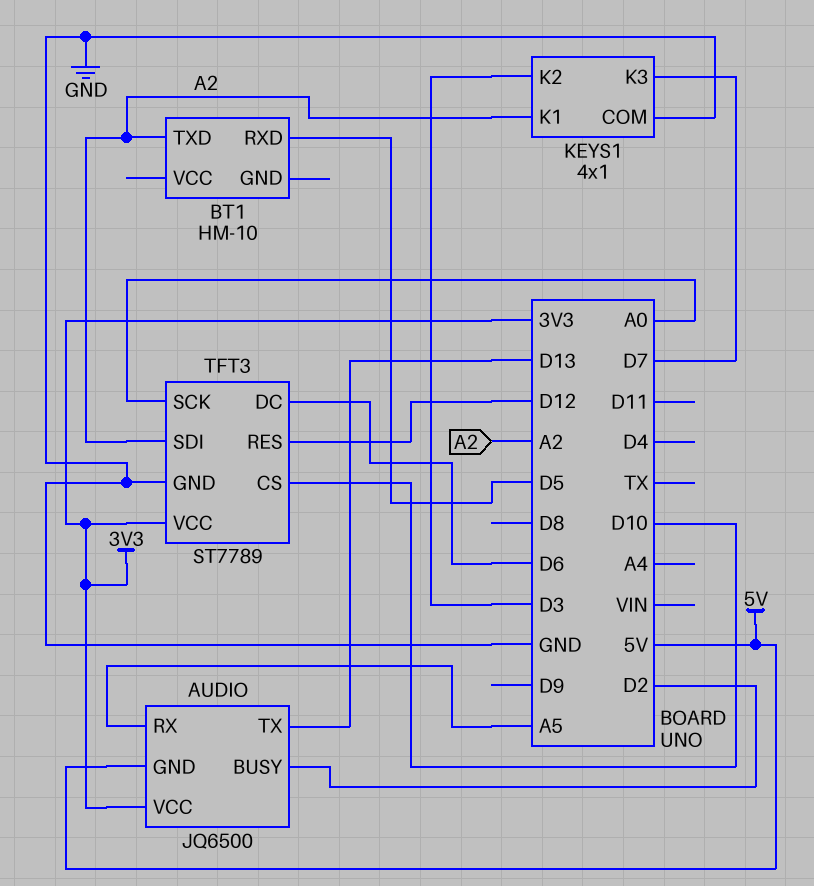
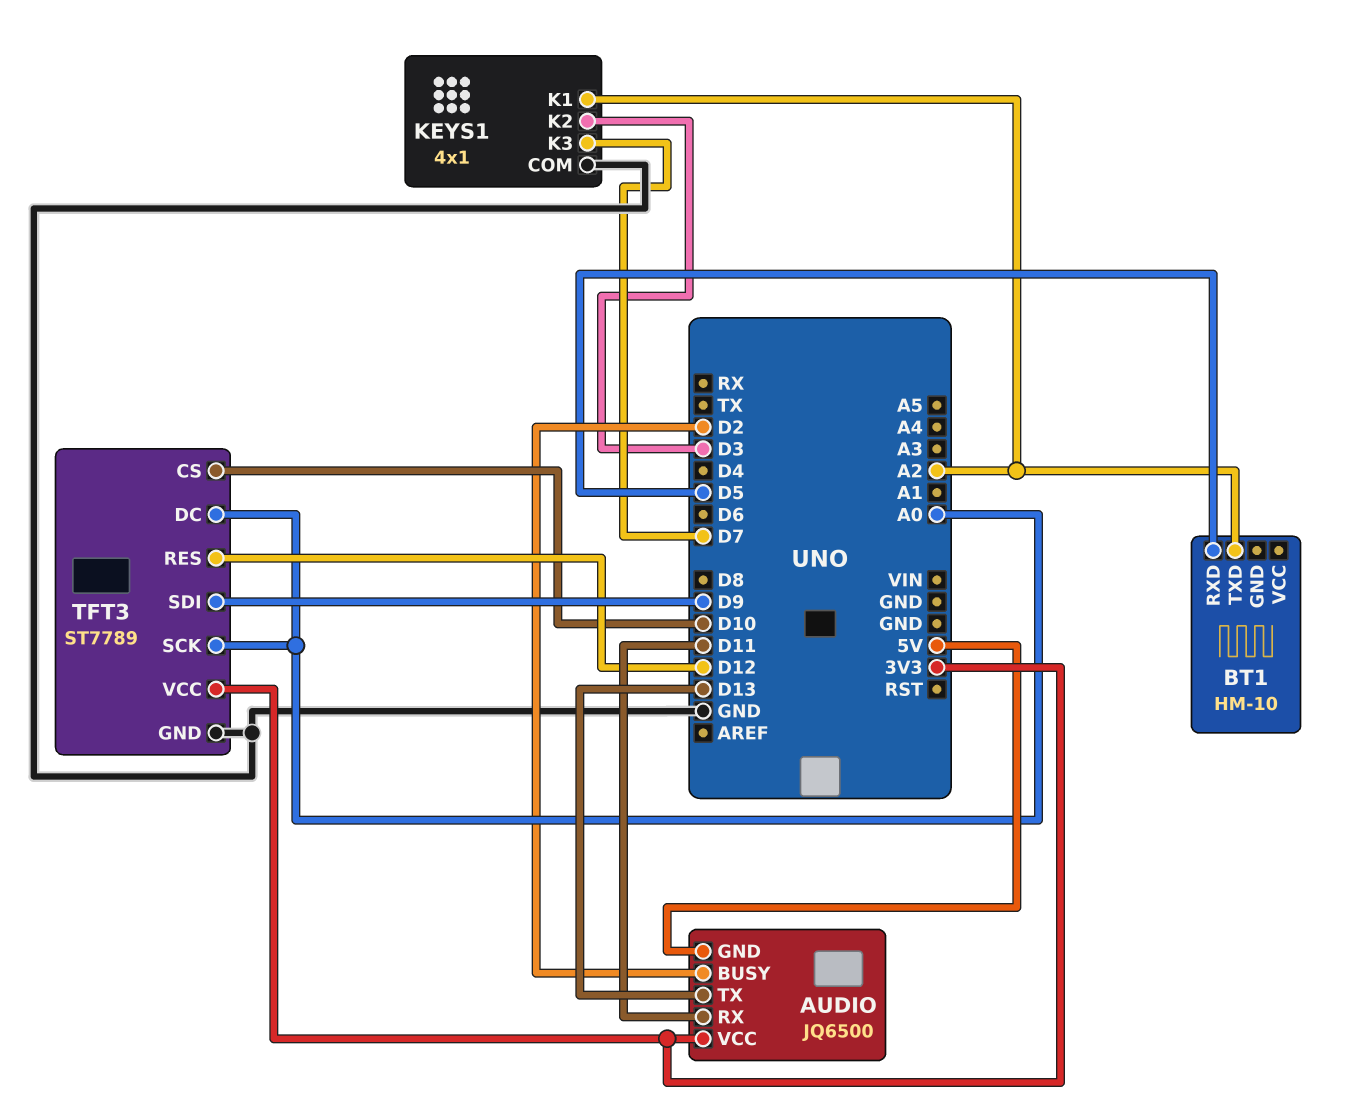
AUDIO pin RX: A5 -> D11
TFT3 pin DC: D6 -> A0
TFT3 pin SDI: A2 -> D9

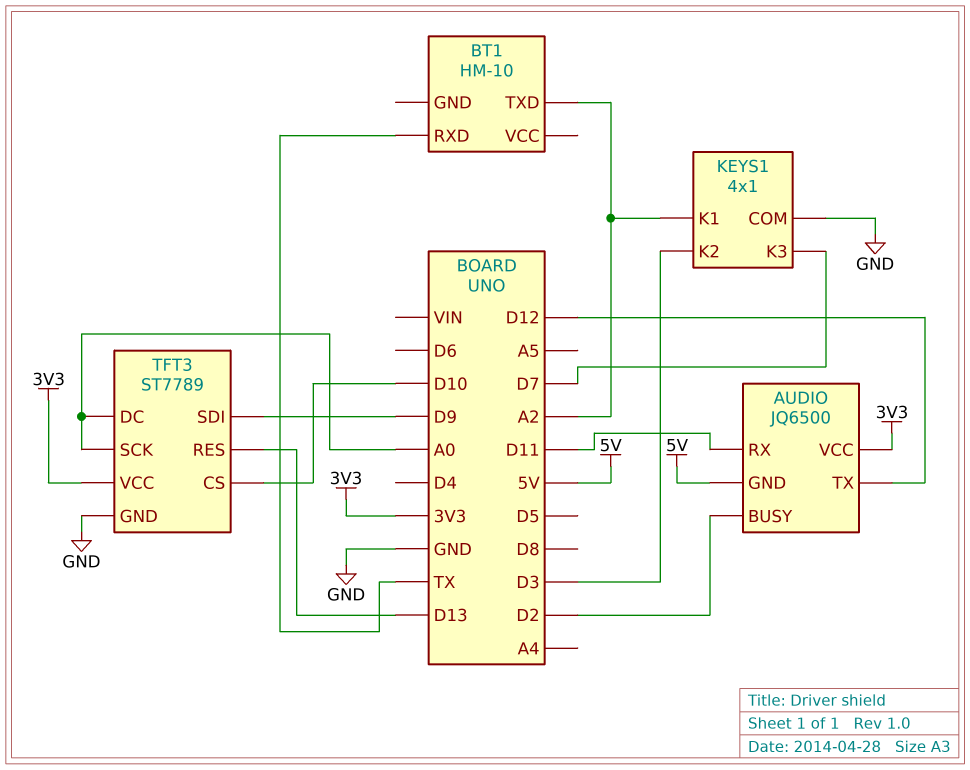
AUDIO pin TX: D13 -> D12
BT1 pin RXD: D5 -> TX
TFT3 pin RES: D12 -> D13

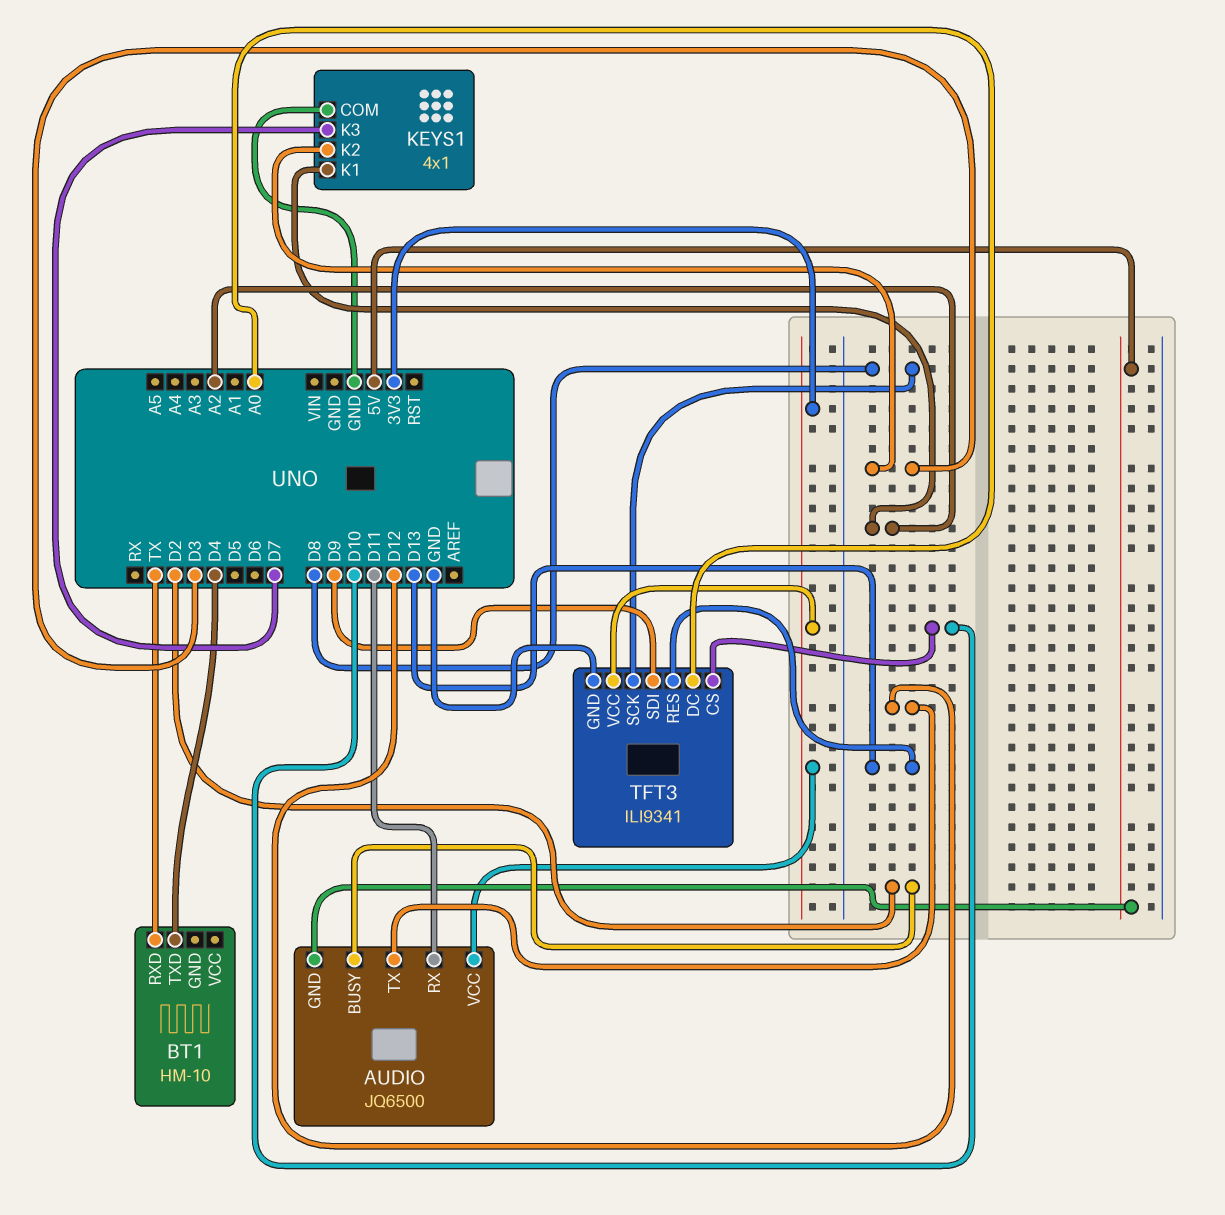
BT1 pin TXD: A2 -> D4
TFT3: ST7789 -> ILI9341
TFT3 pin SCK: A0 -> D8

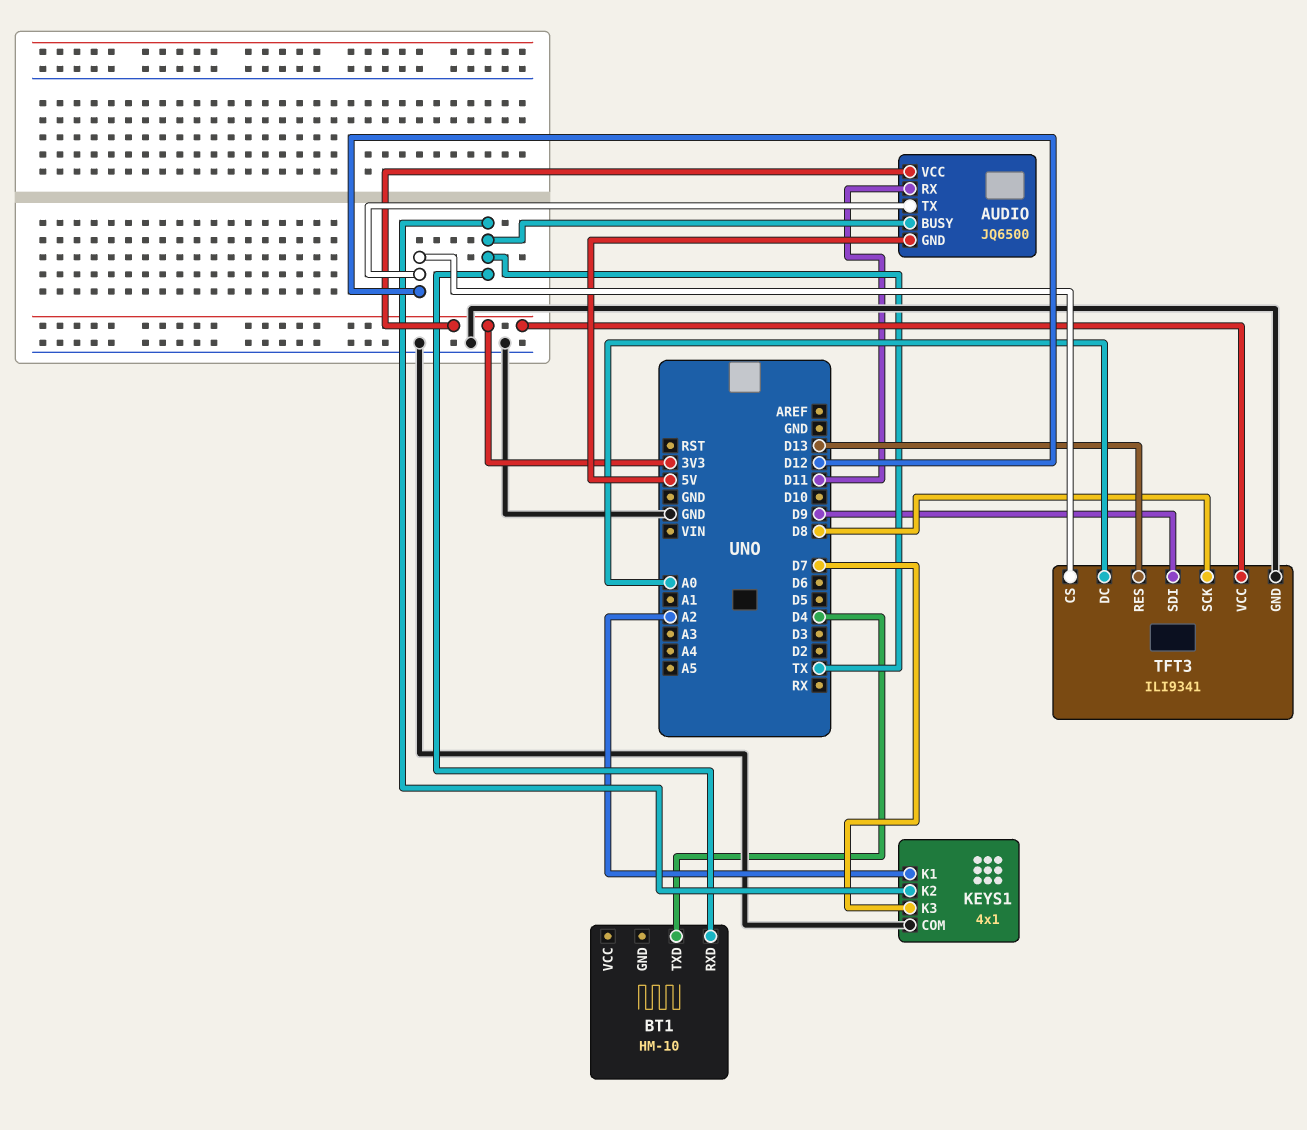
AUDIO pin BUSY: D2 -> TX
KEYS1 pin K2: D3 -> TX
TFT3 pin CS: D10 -> D12

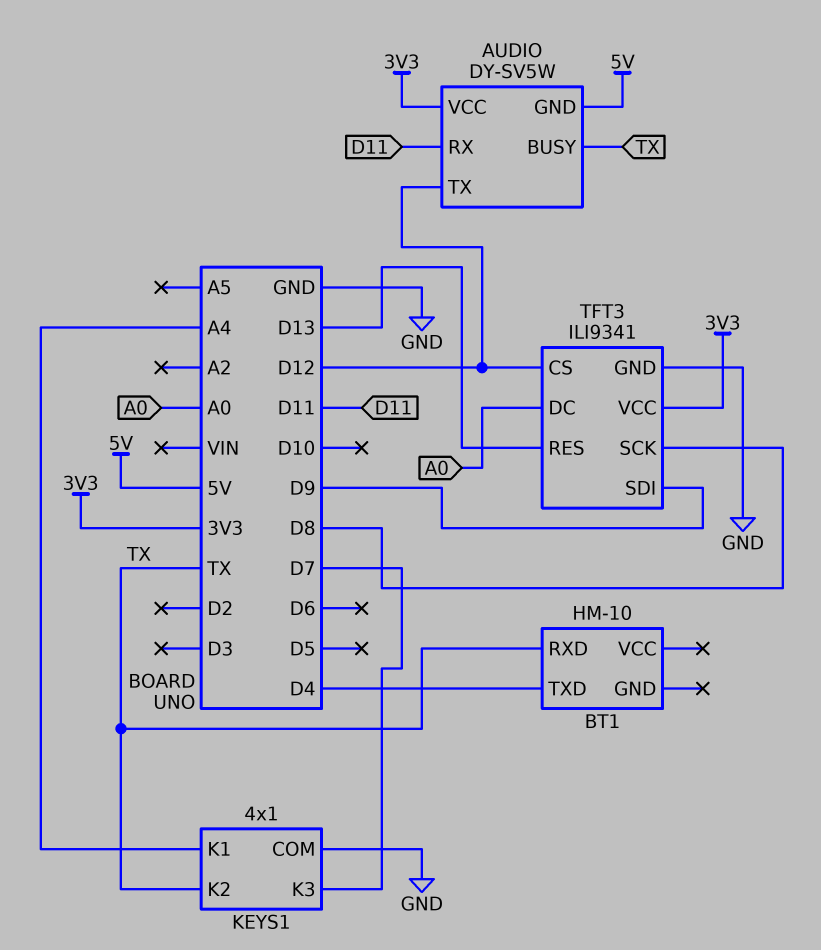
AUDIO: JQ6500 -> DY-SV5W
KEYS1 pin K1: A2 -> A4

